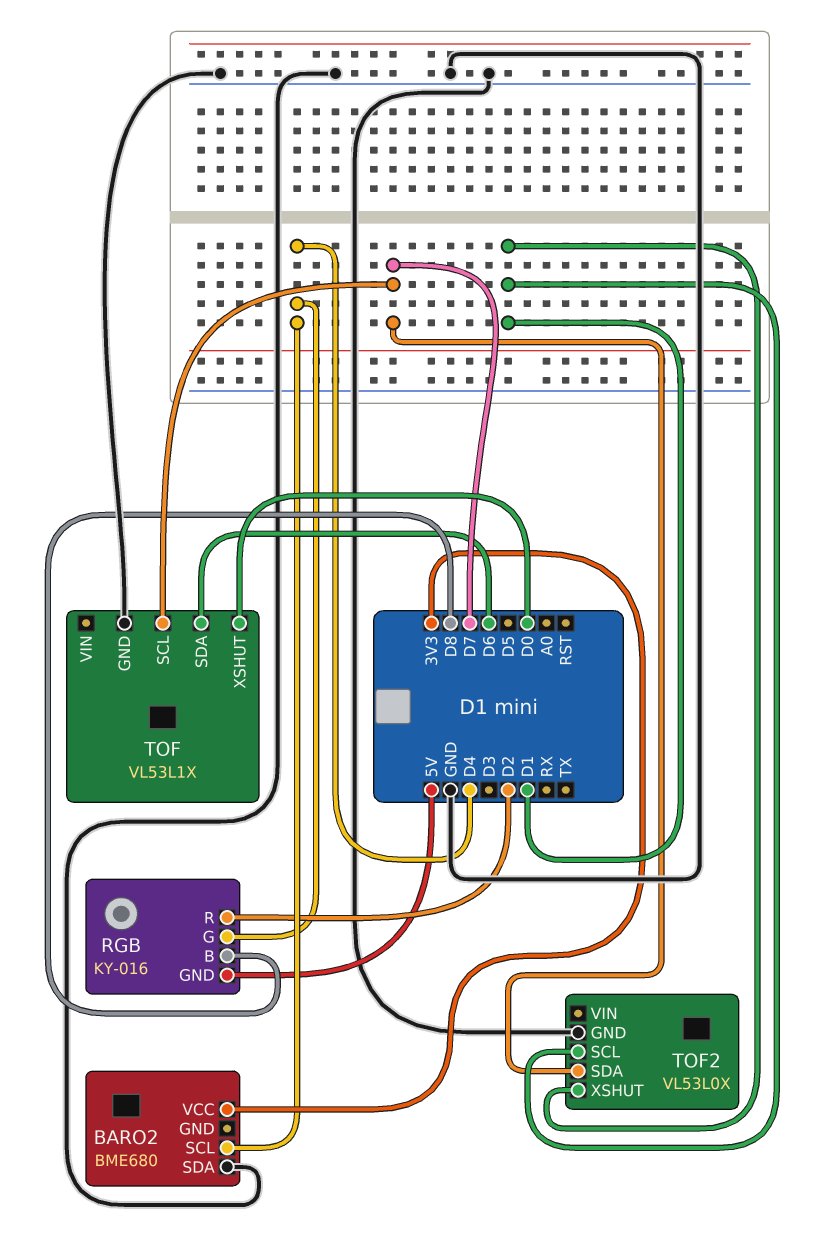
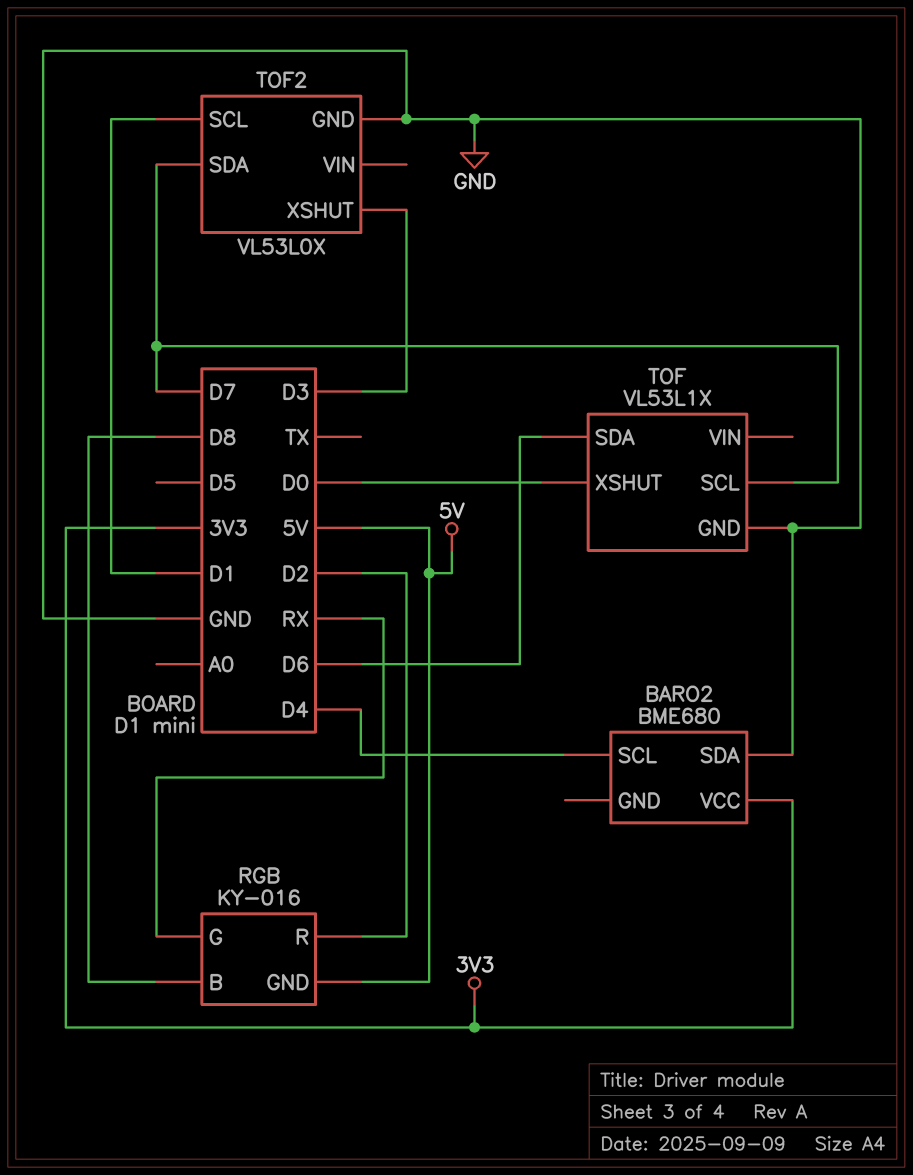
RGB pin G: D4 -> RX
TOF2 pin XSHUT: D1 -> D3

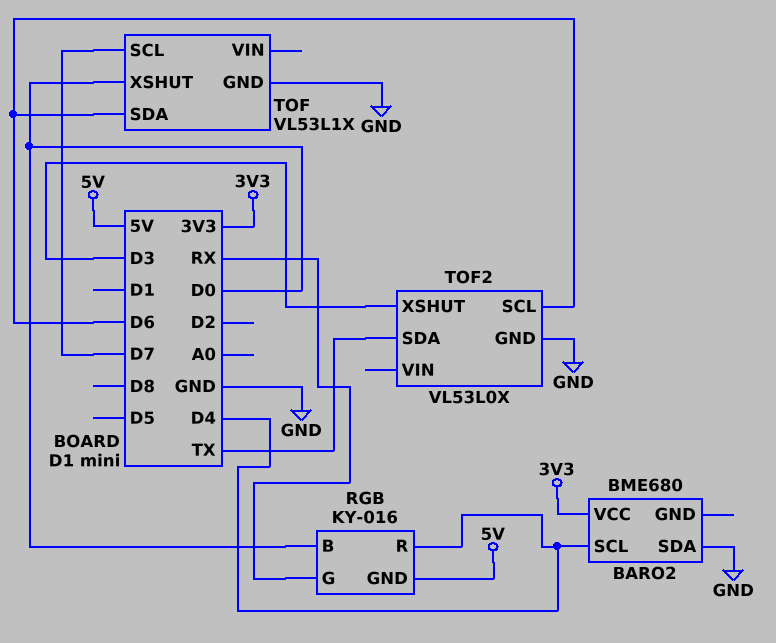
RGB pin B: D8 -> D0
RGB pin R: D2 -> D4
TOF2 pin SCL: D1 -> D6
TOF2 pin SDA: D7 -> TX

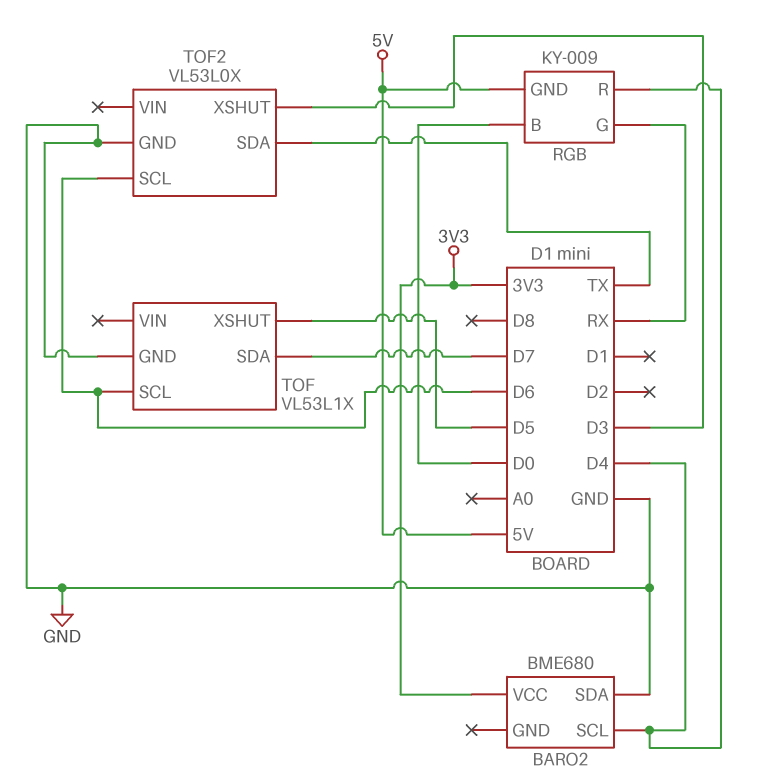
RGB: KY-016 -> KY-009
TOF pin SCL: D7 -> D6
TOF pin SDA: D6 -> D7
TOF pin XSHUT: D0 -> D5

